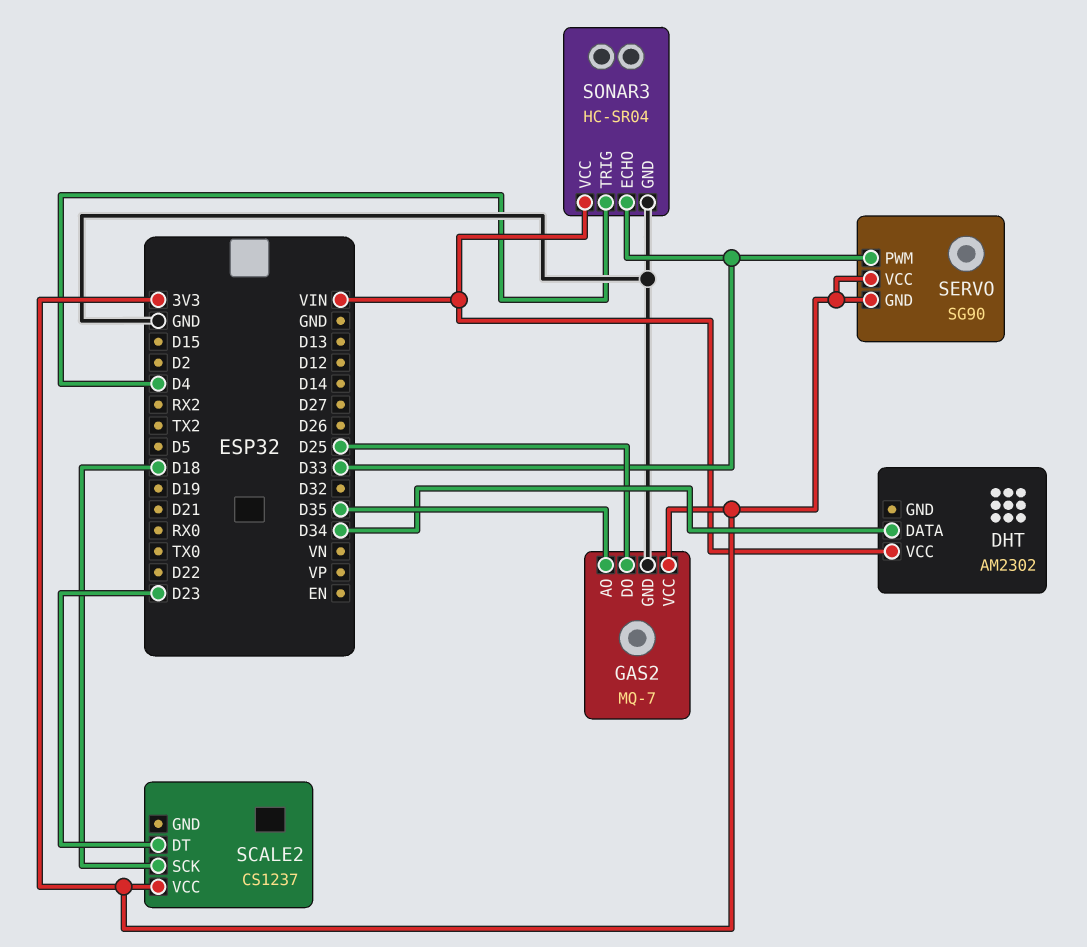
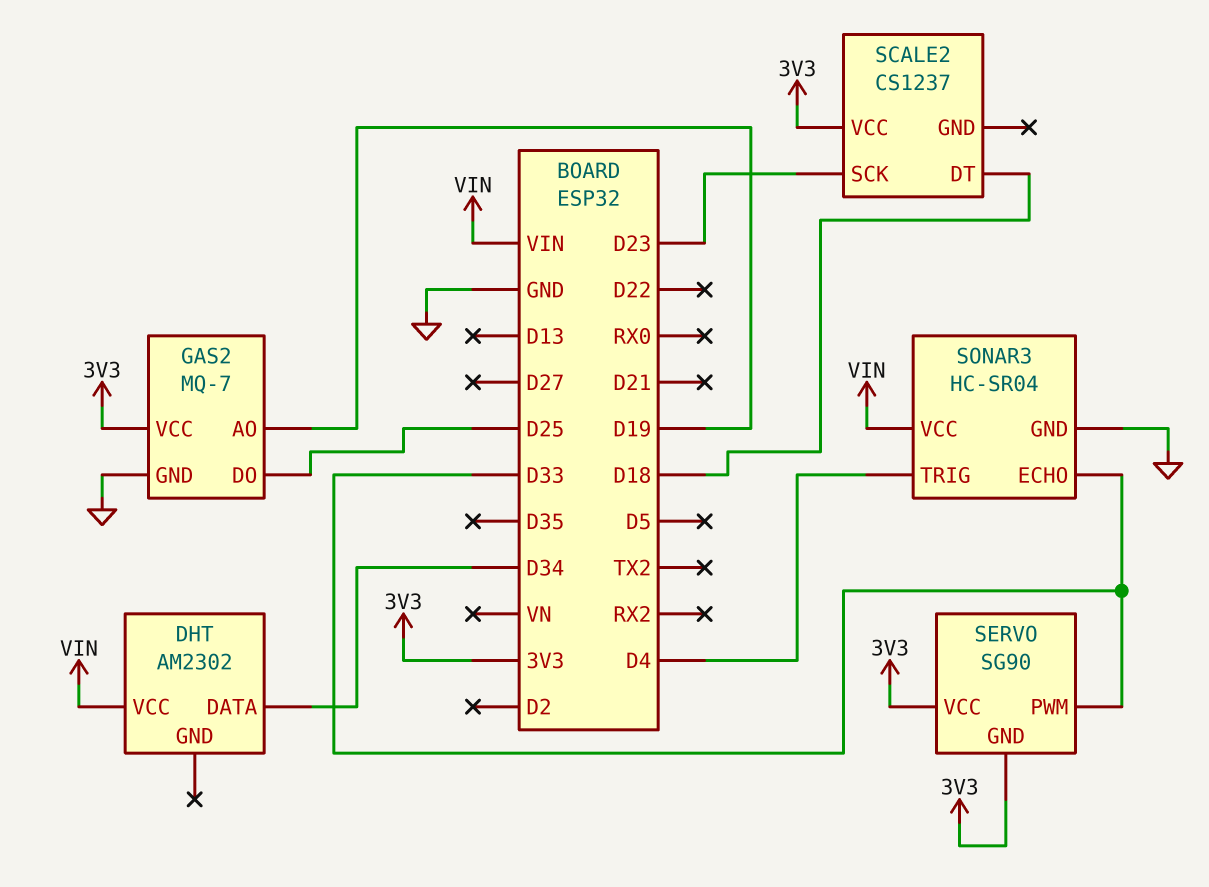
GAS2 pin AO: D35 -> D19
SCALE2 pin DT: D23 -> D18
SCALE2 pin SCK: D18 -> D23

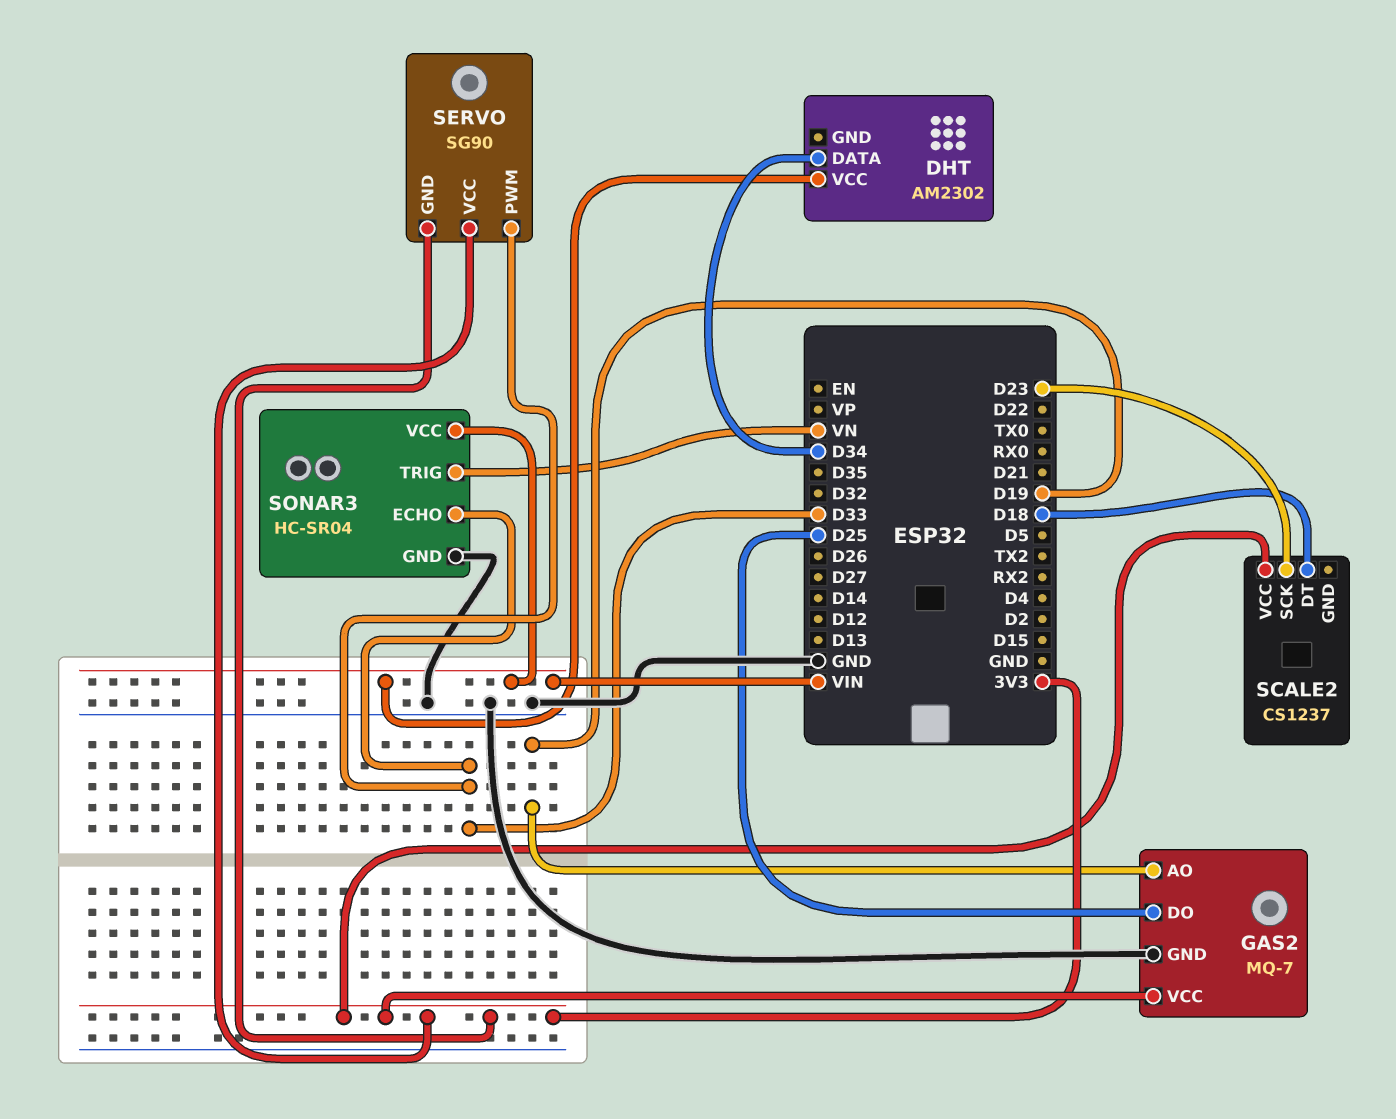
SONAR3 pin TRIG: D4 -> VN

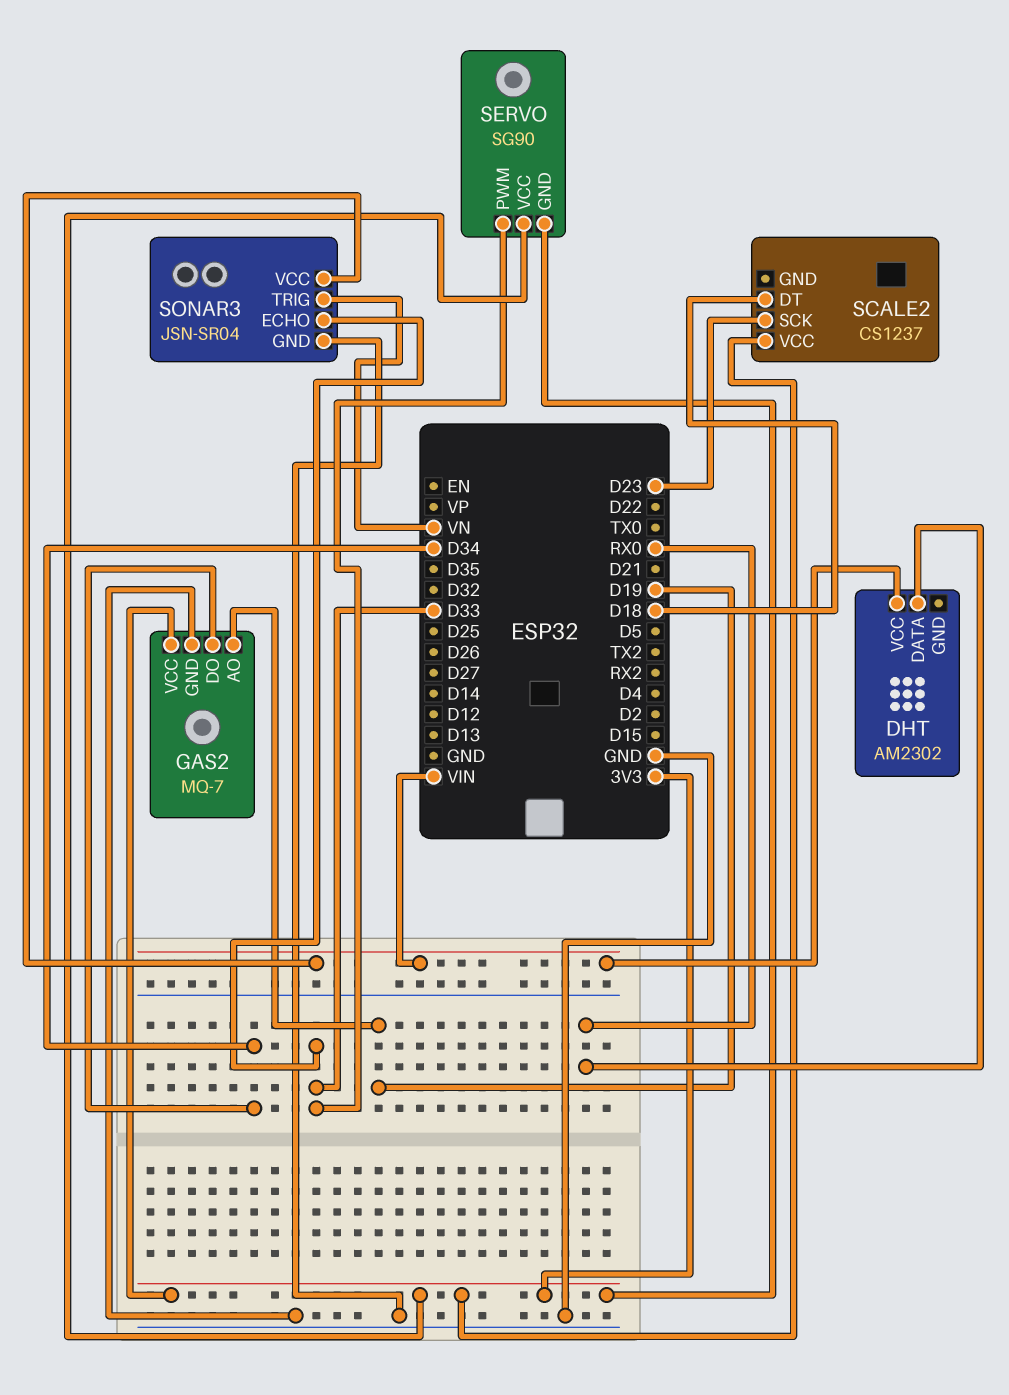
DHT pin DATA: D34 -> RX0
GAS2 pin DO: D25 -> D34
SONAR3: HC-SR04 -> JSN-SR04

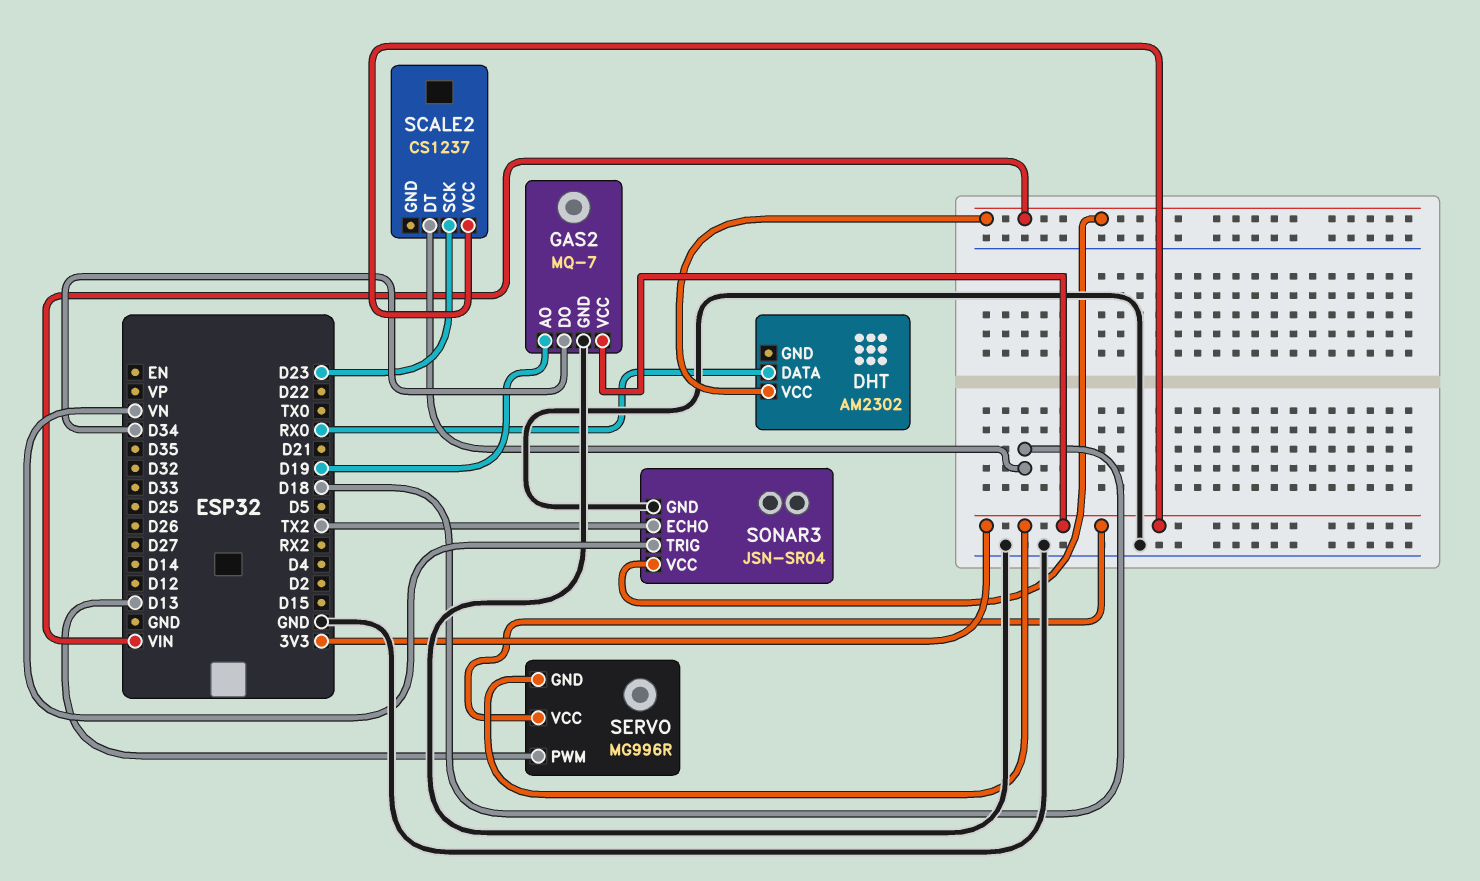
SERVO: SG90 -> MG996R
SERVO pin PWM: D33 -> D13
SONAR3 pin ECHO: D33 -> TX2

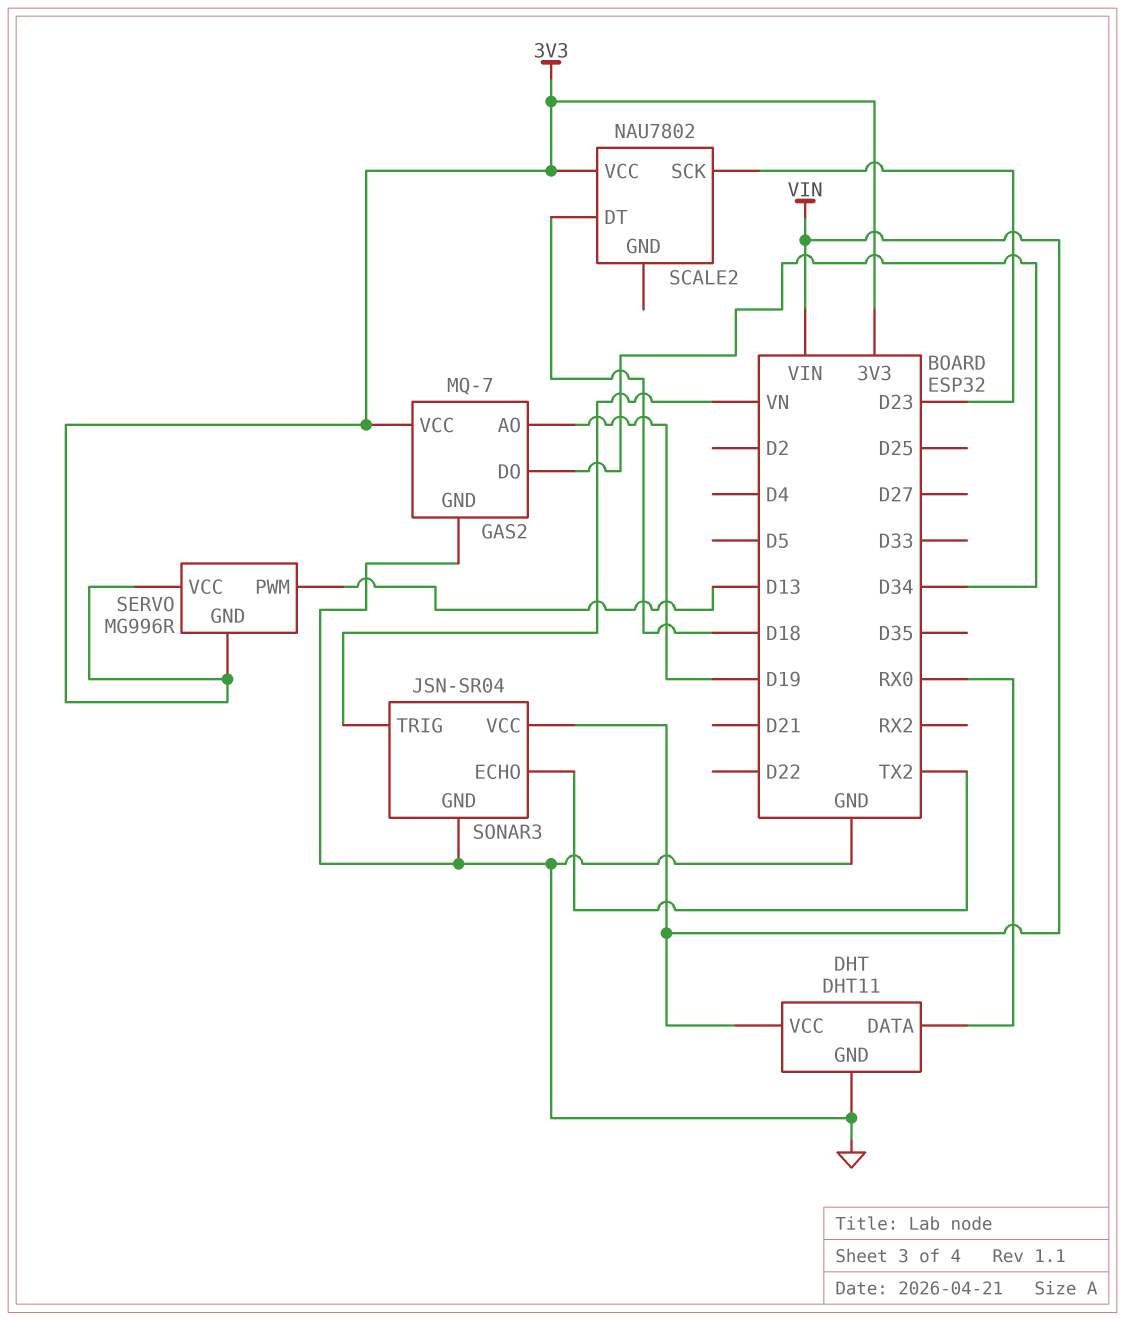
DHT: AM2302 -> DHT11
DHT pin GND: none -> GND
SCALE2: CS1237 -> NAU7802

